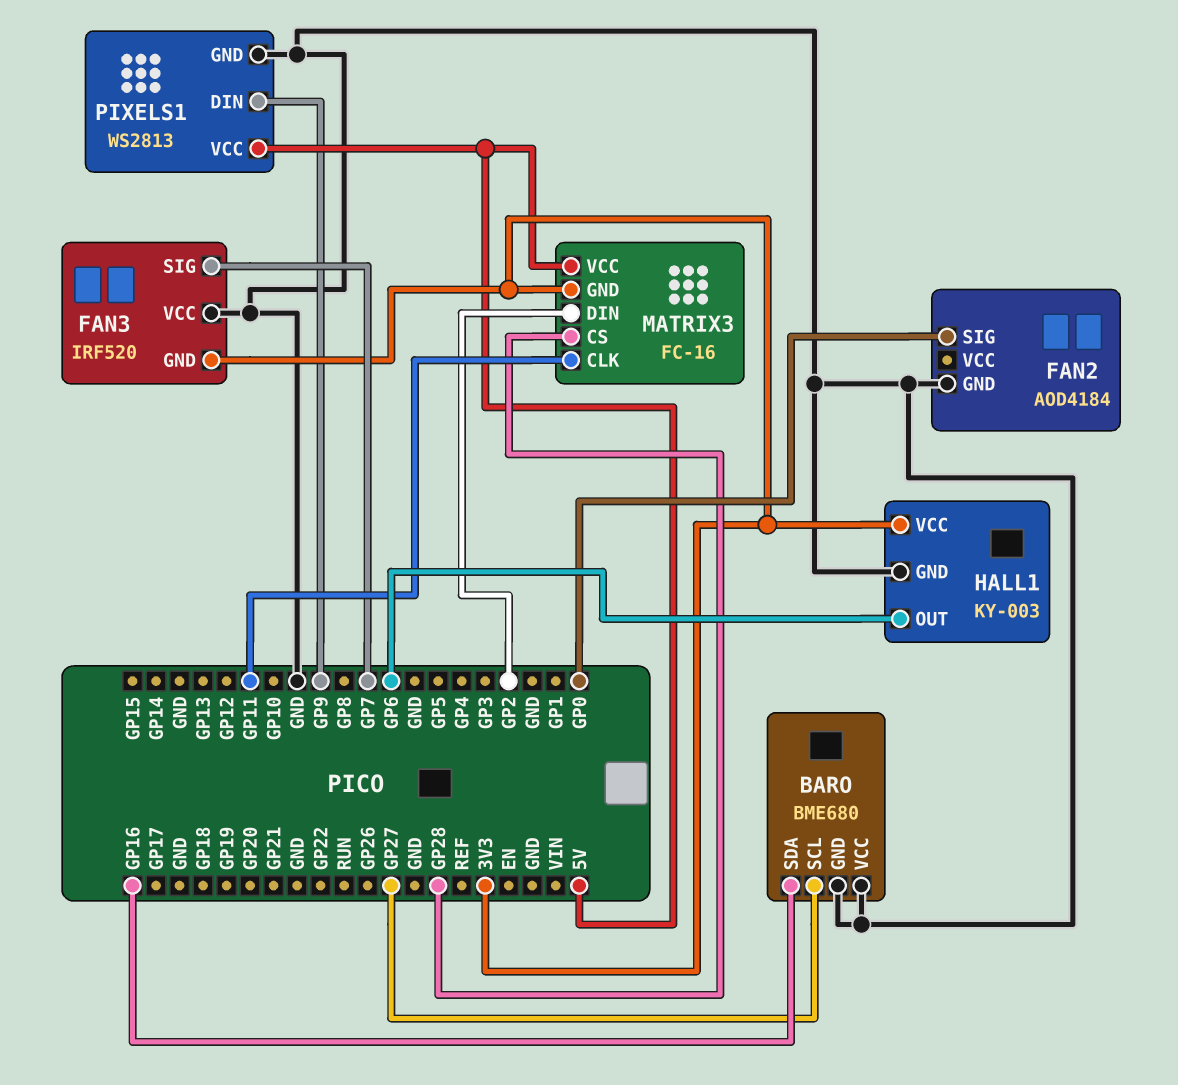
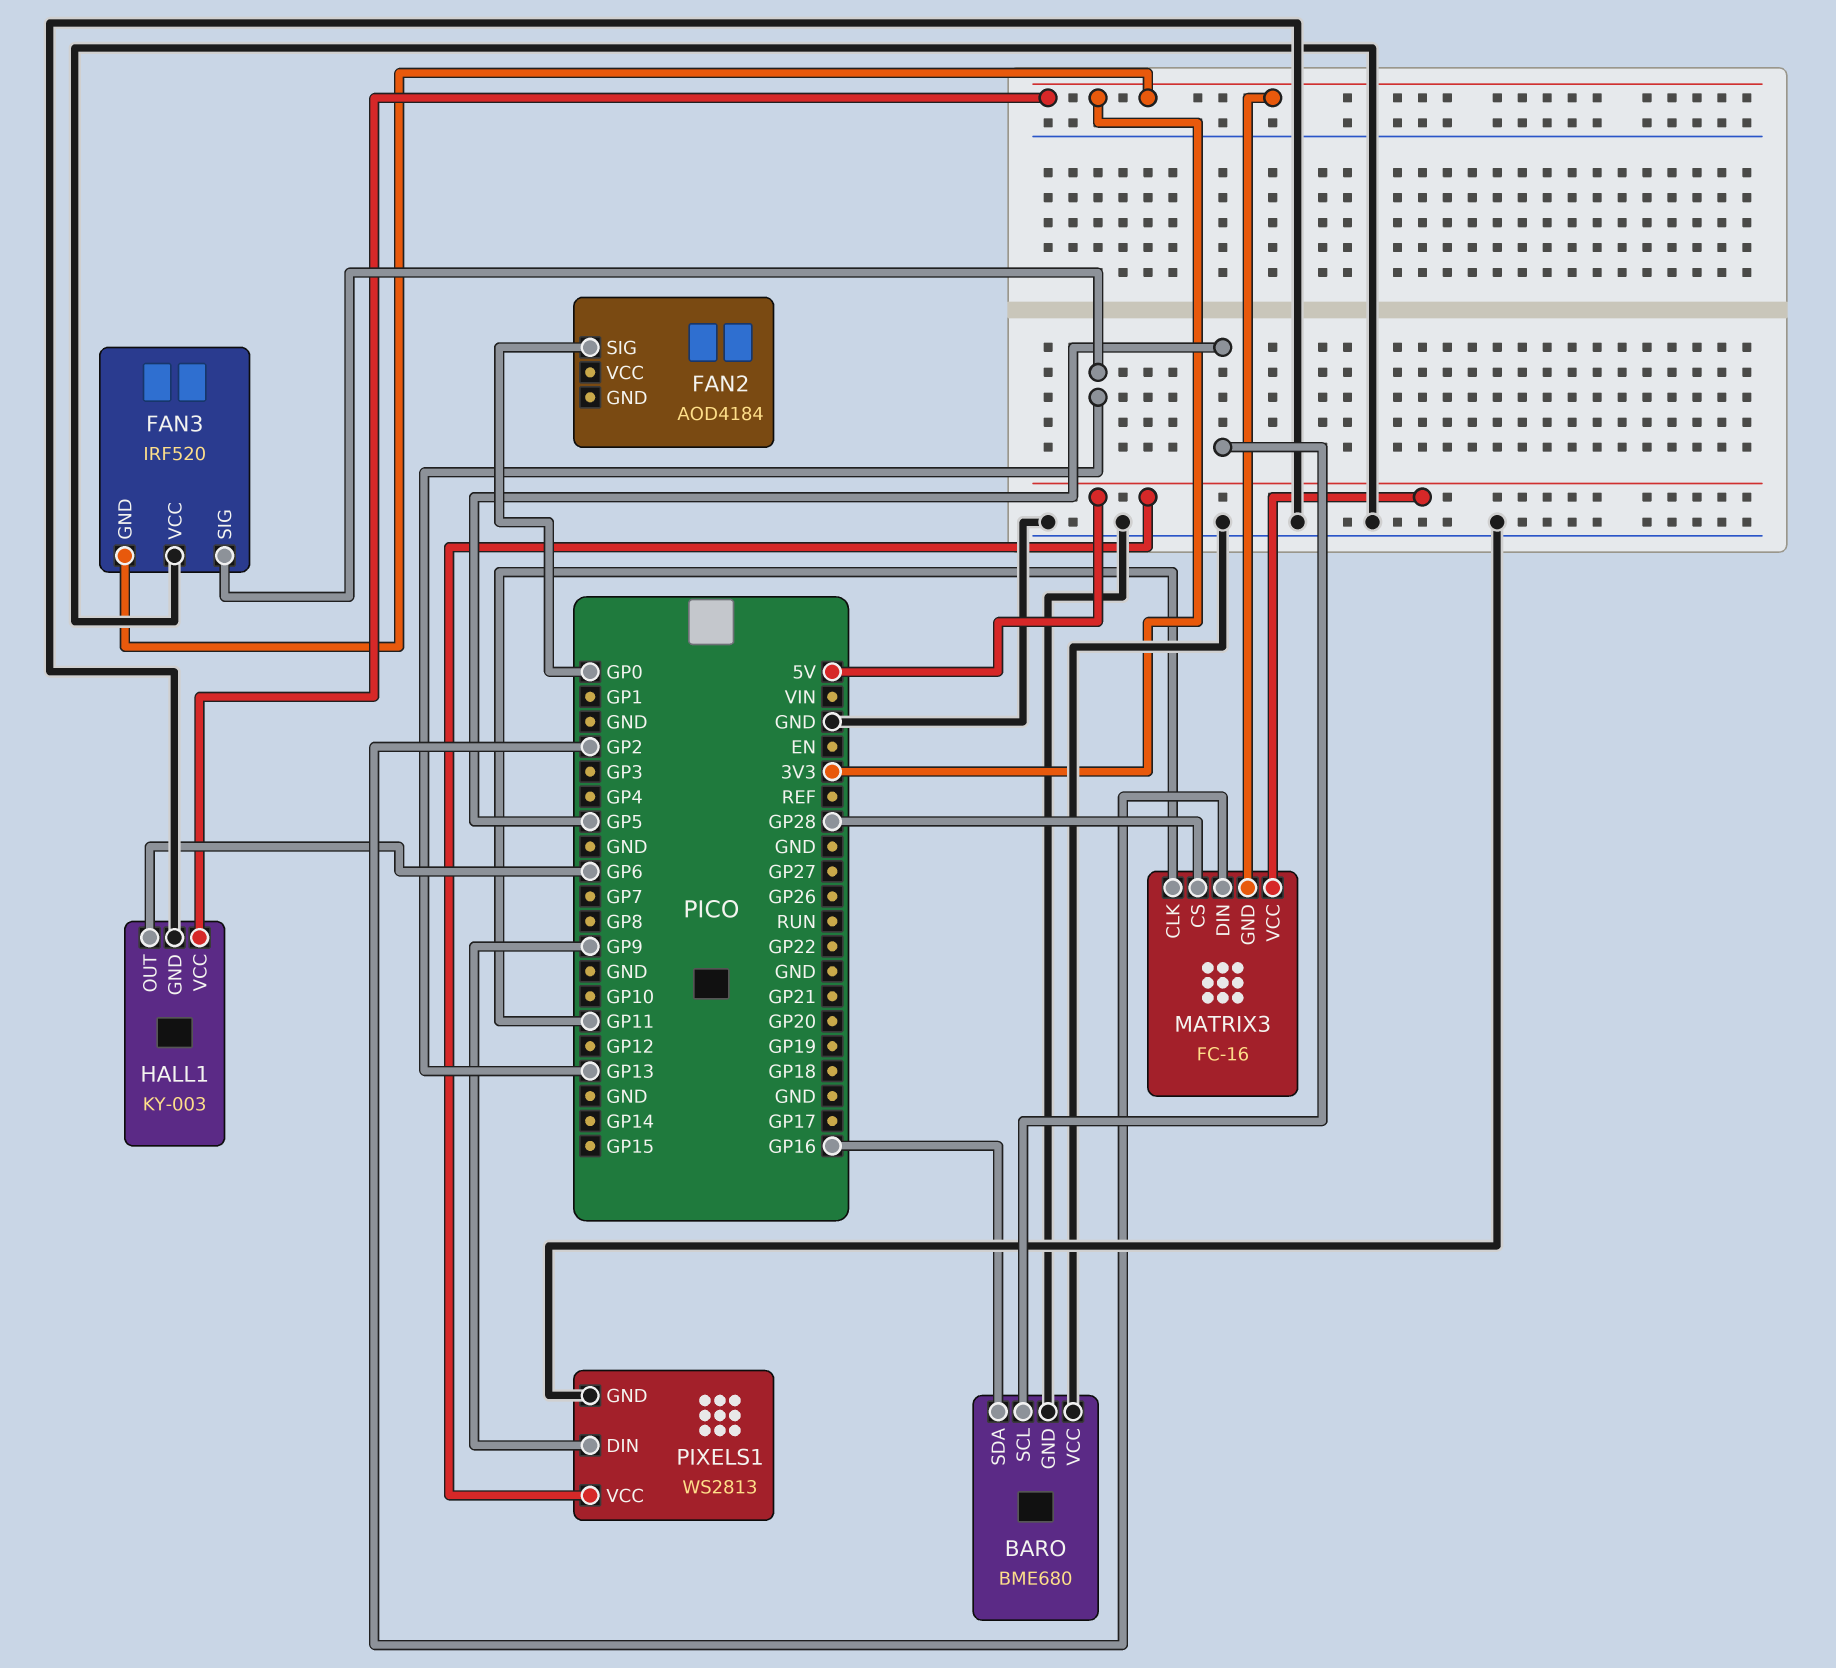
BARO pin SCL: GP27 -> GP5
FAN2 pin GND: GND -> none
FAN3 pin SIG: GP7 -> GP13

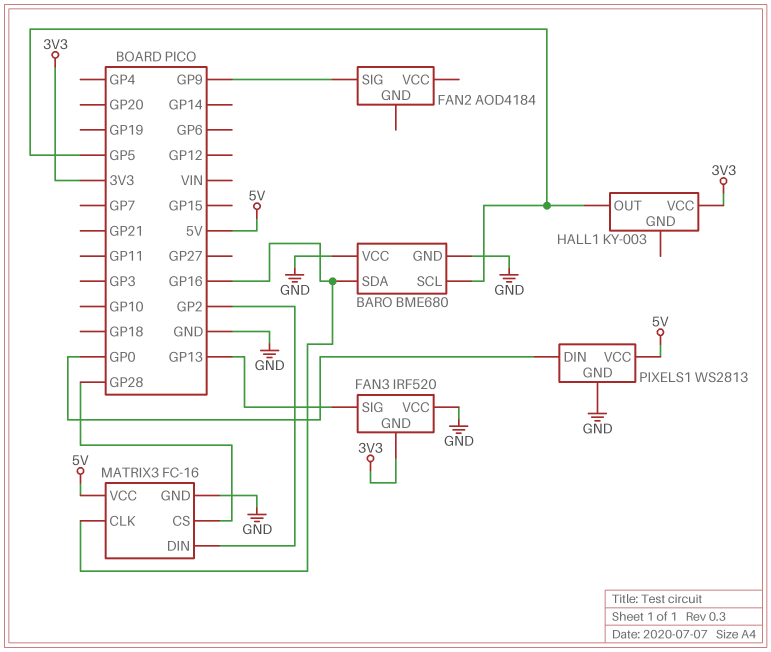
FAN2 pin SIG: GP0 -> GP9
HALL1 pin GND: GND -> none
HALL1 pin OUT: GP6 -> GP5
MATRIX3 pin CLK: GP11 -> GP16
MATRIX3 pin GND: 3V3 -> GND
PIXELS1 pin DIN: GP9 -> GP0

